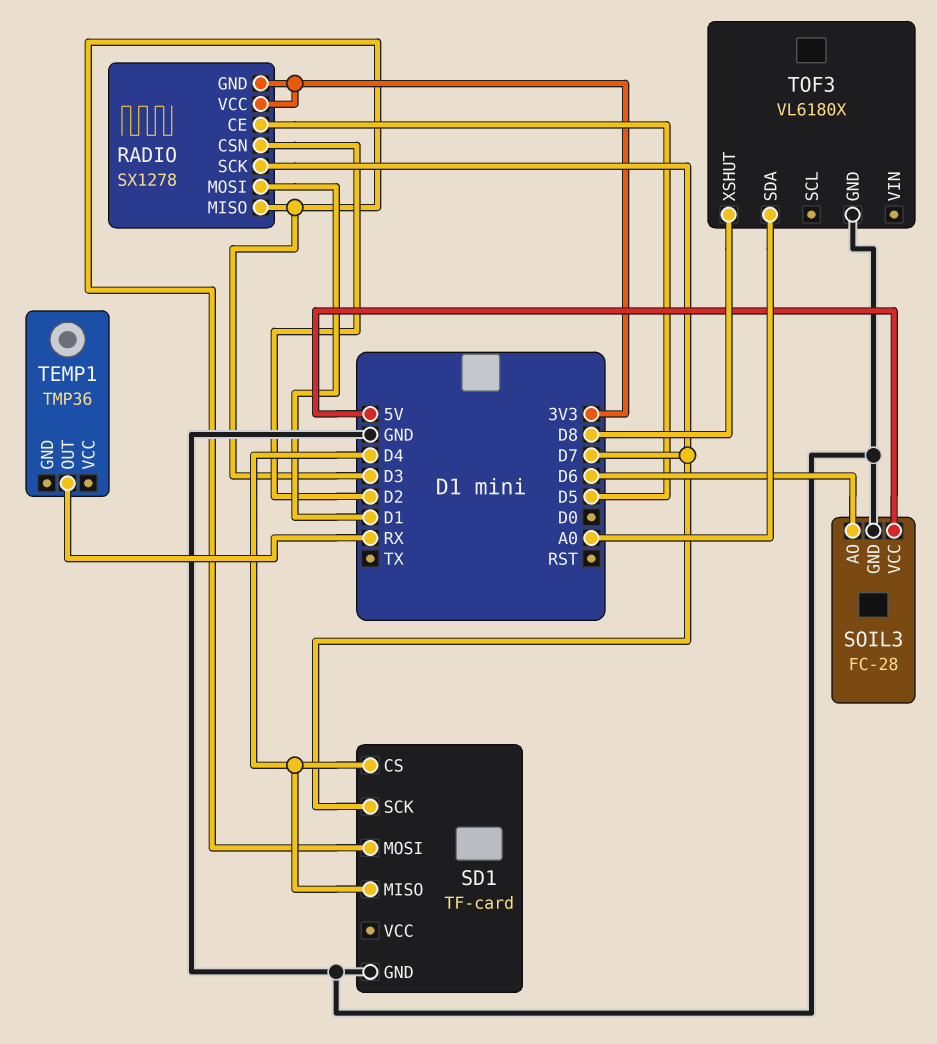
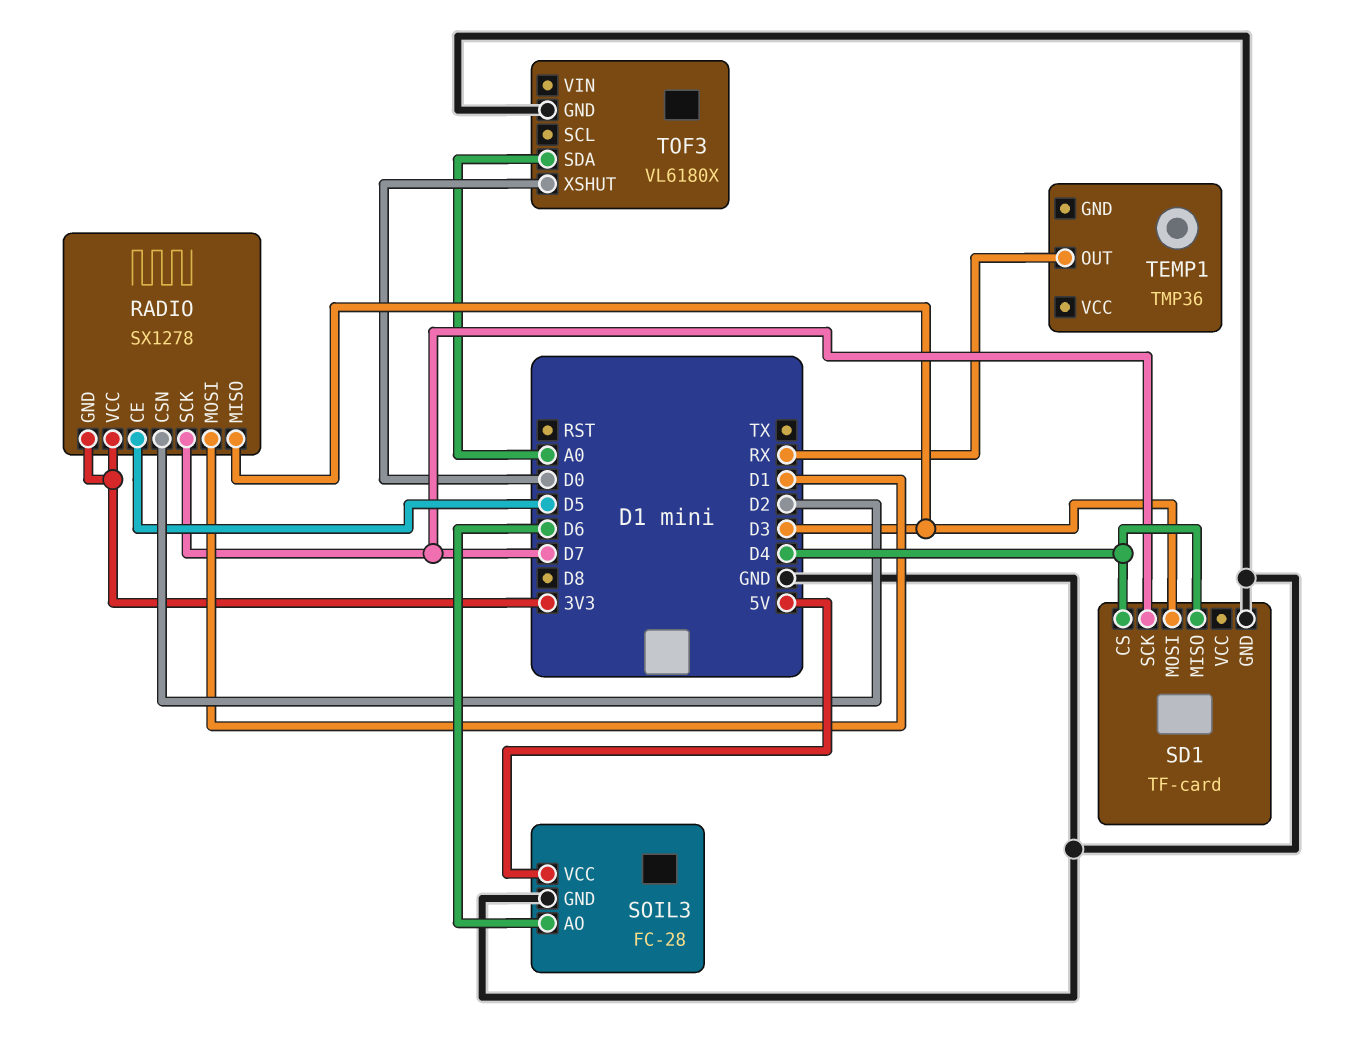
TOF3 pin XSHUT: D8 -> D0

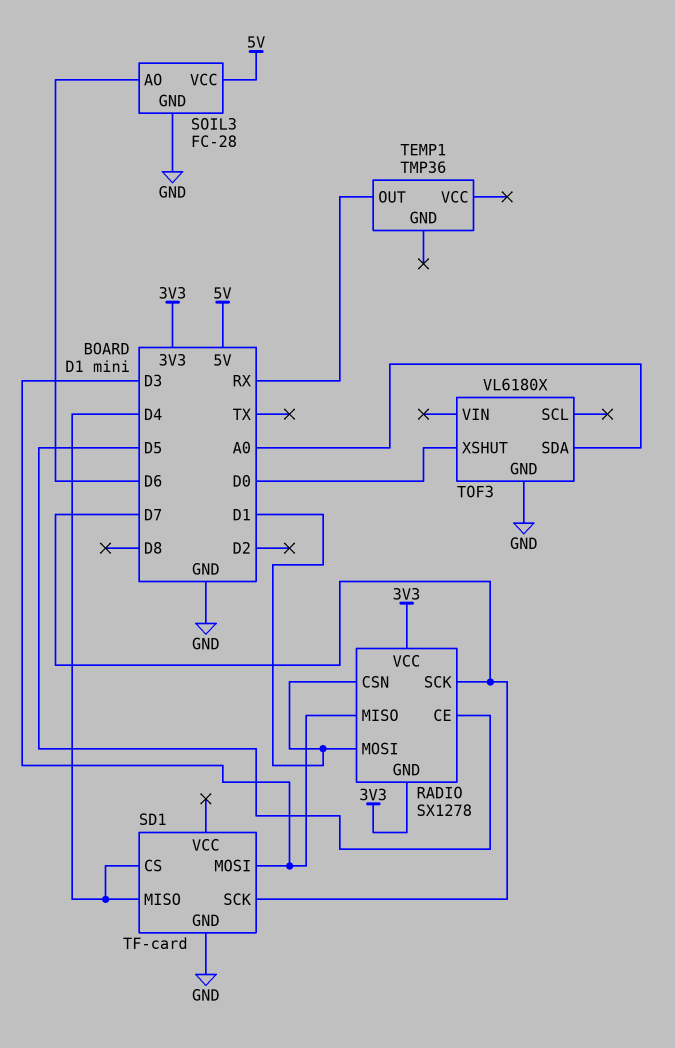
RADIO pin CSN: D2 -> D1

